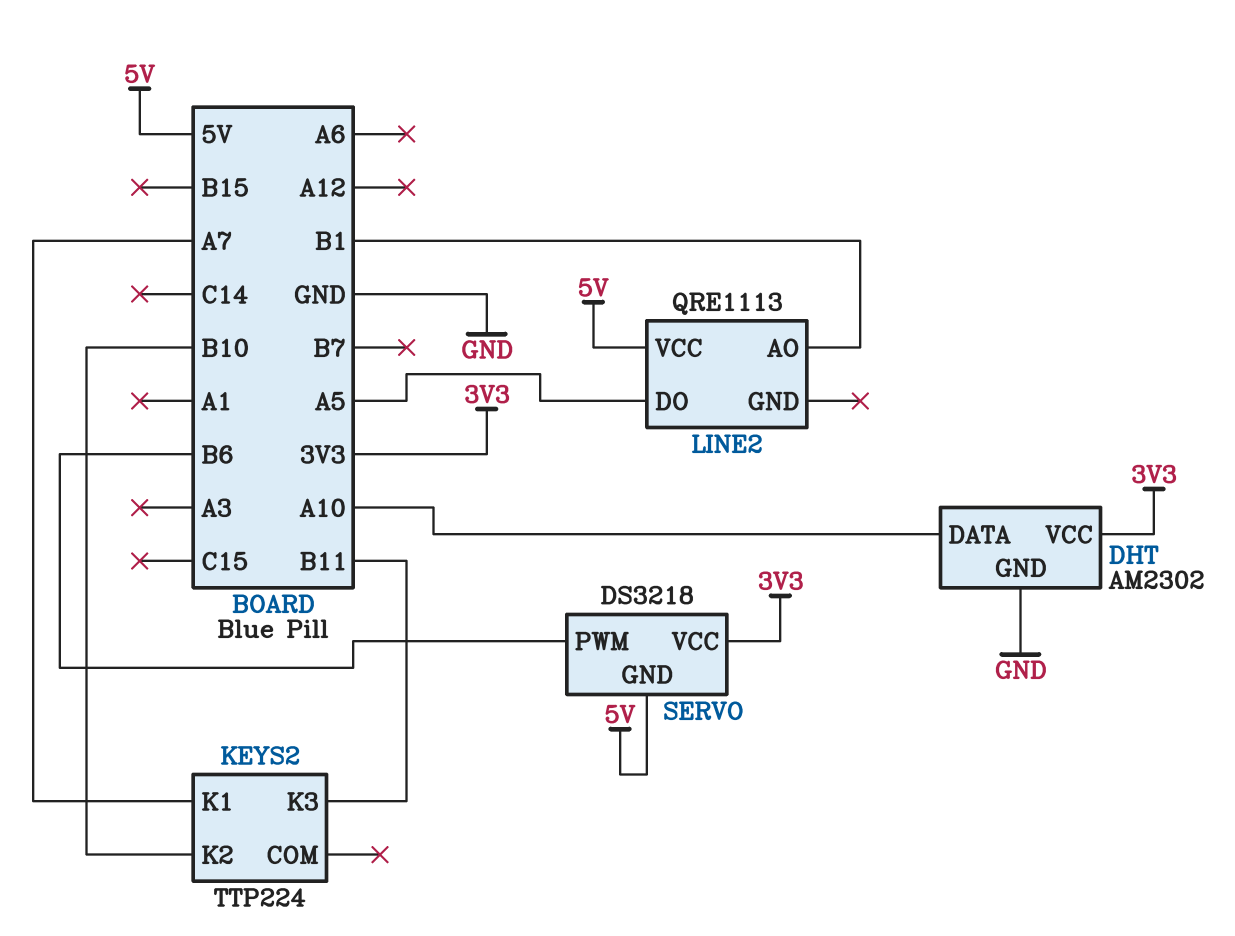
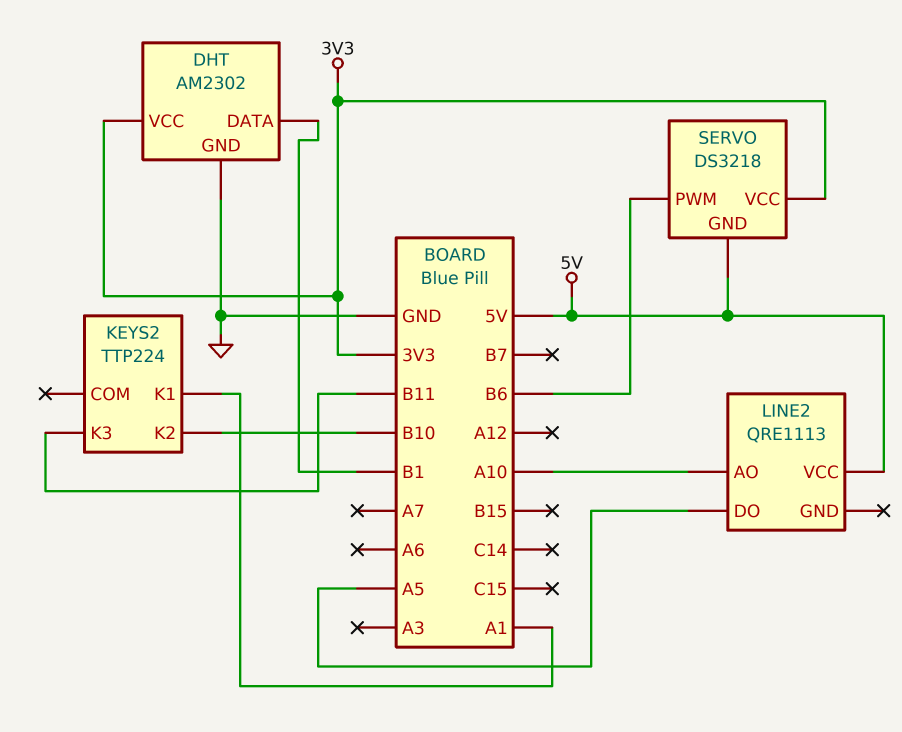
DHT pin DATA: A10 -> B1
KEYS2 pin K1: A7 -> A1
LINE2 pin AO: B1 -> A10

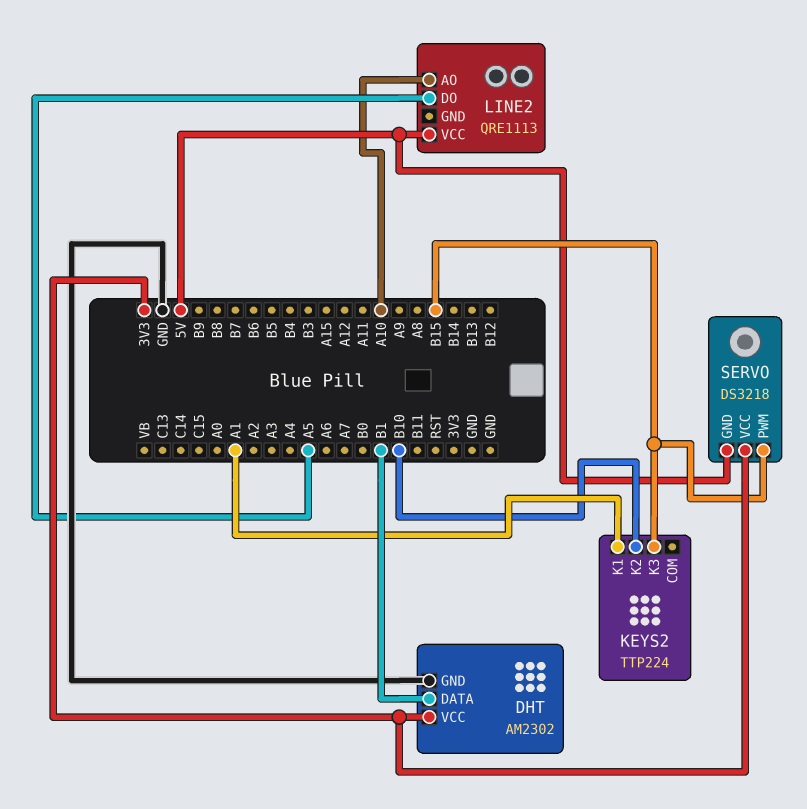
KEYS2 pin K3: B11 -> B15
SERVO pin PWM: B6 -> B15

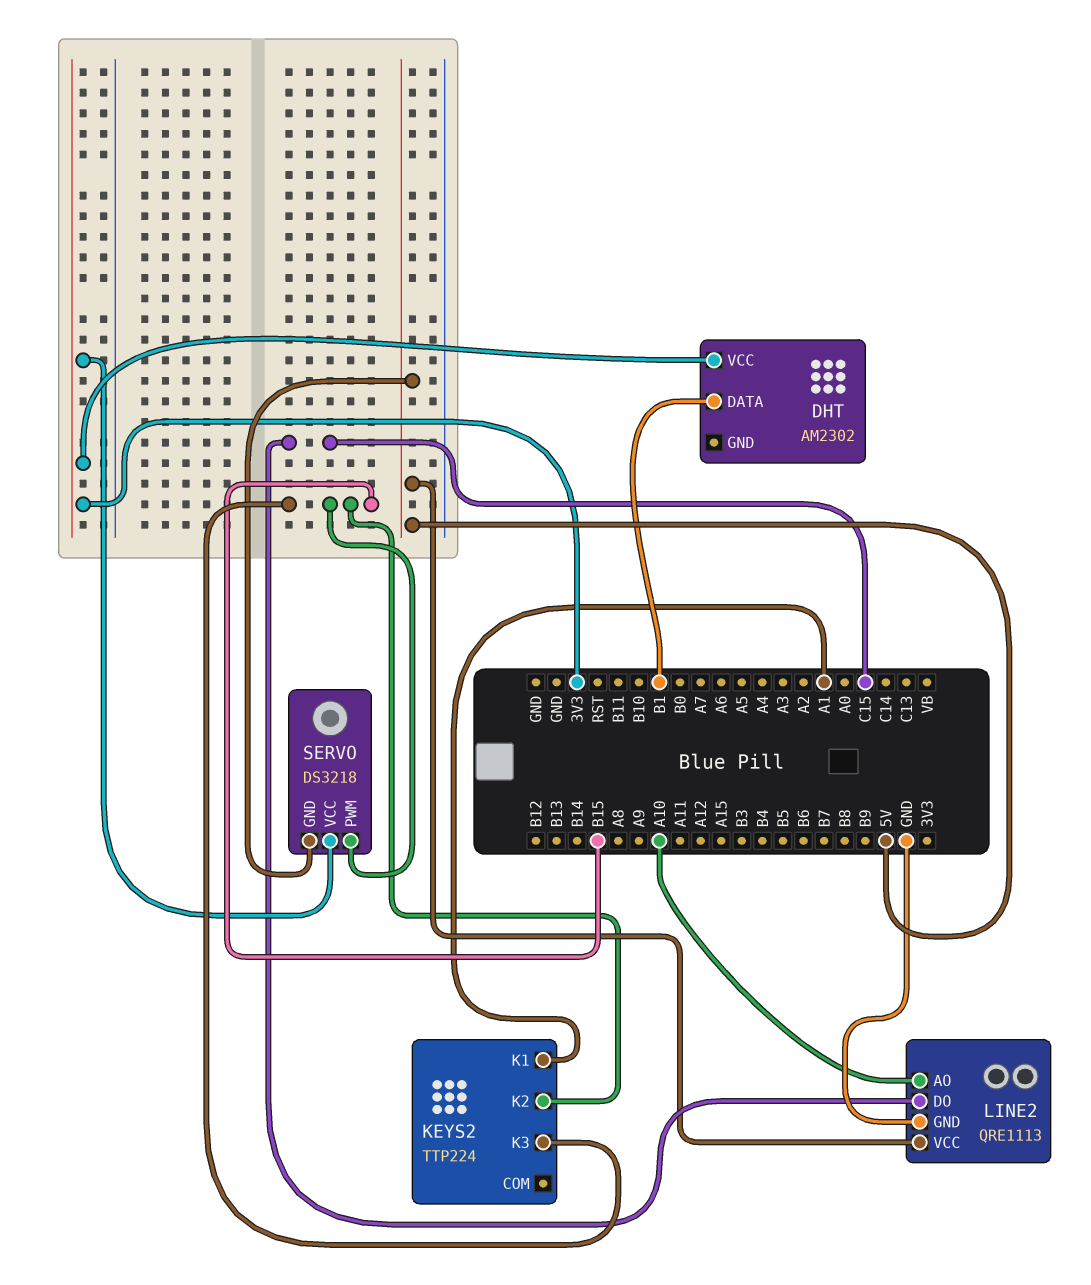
DHT pin GND: GND -> none
KEYS2 pin K2: B10 -> B15
LINE2 pin DO: A5 -> C15
LINE2 pin GND: none -> GND

